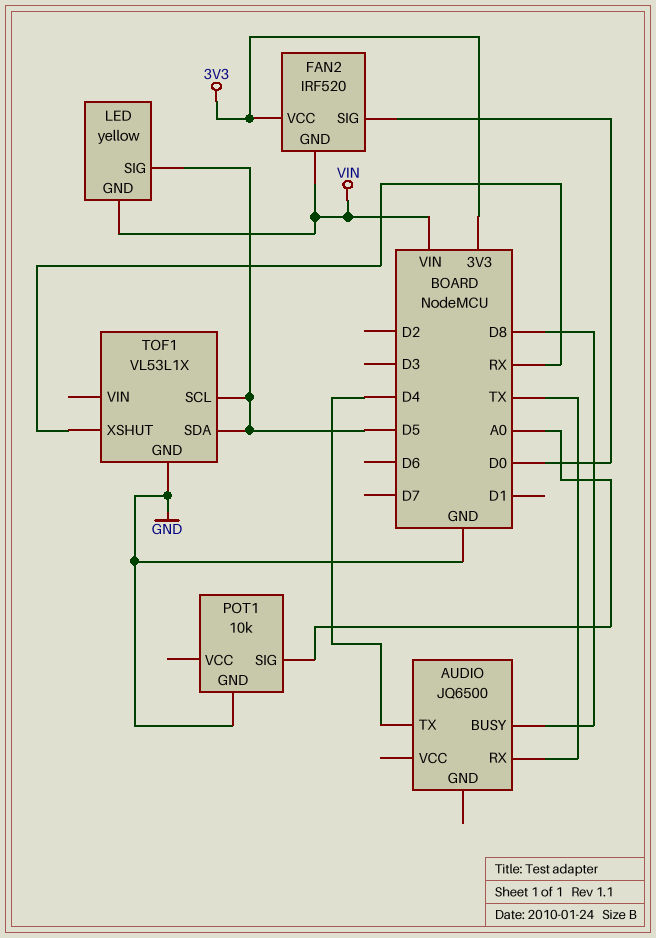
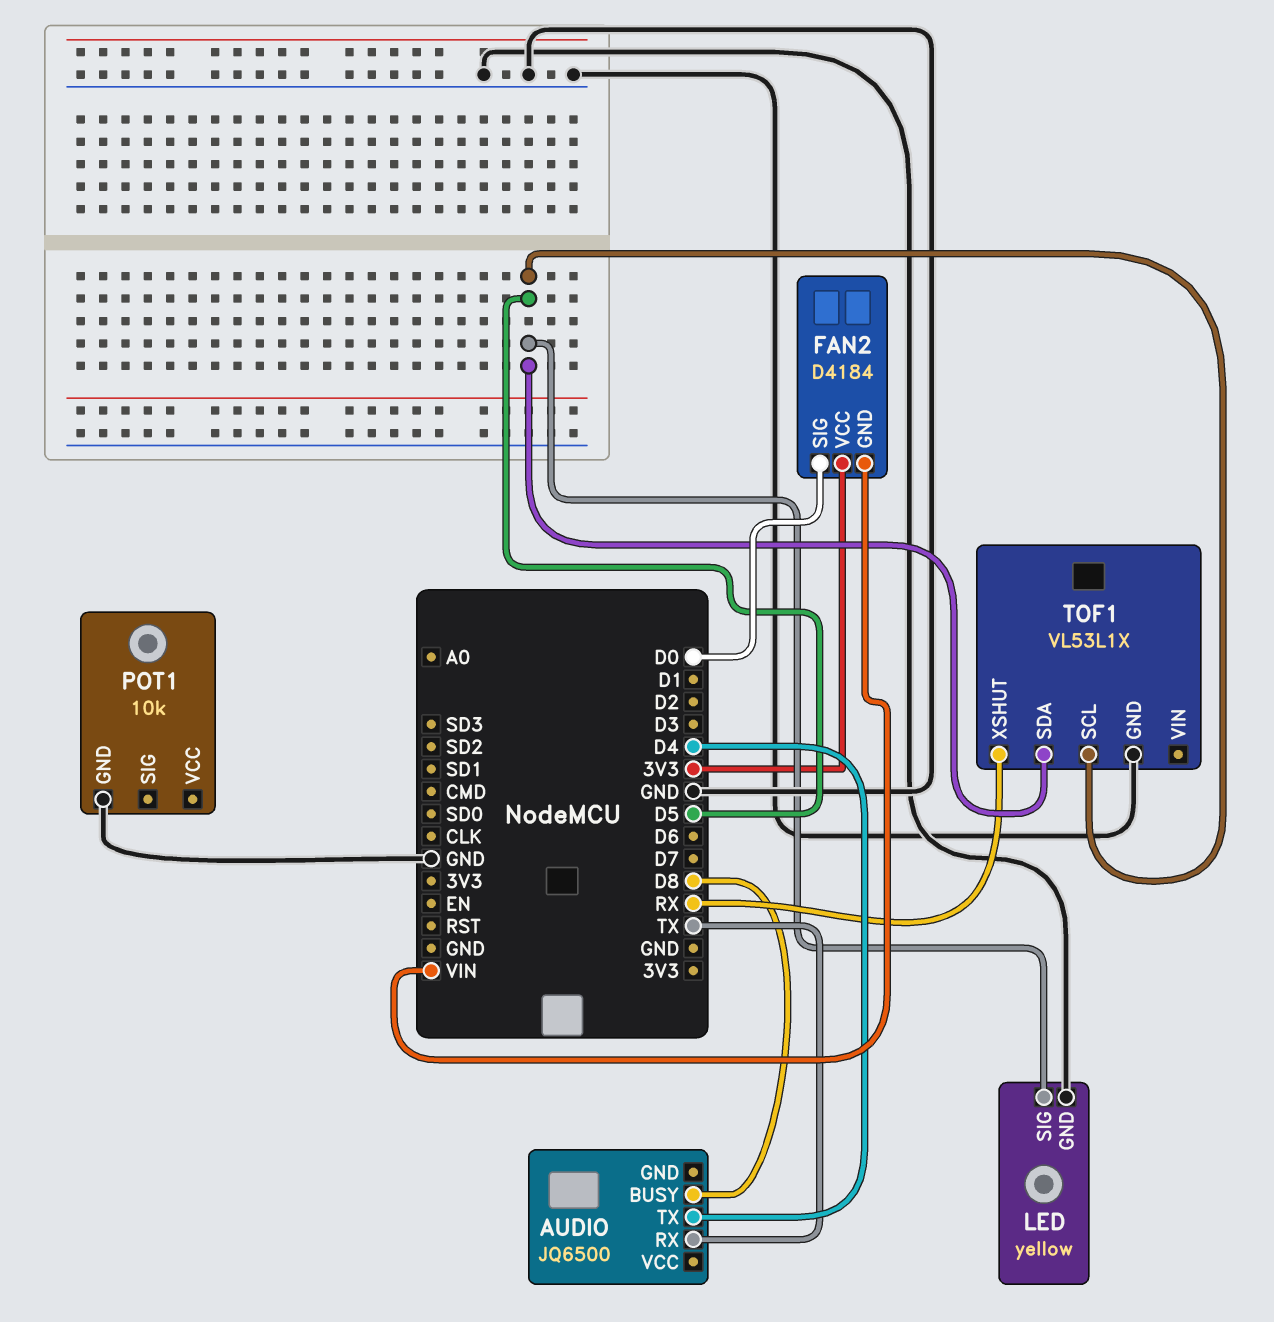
FAN2: IRF520 -> D4184
LED pin GND: VIN -> GND
POT1 pin SIG: A0 -> none

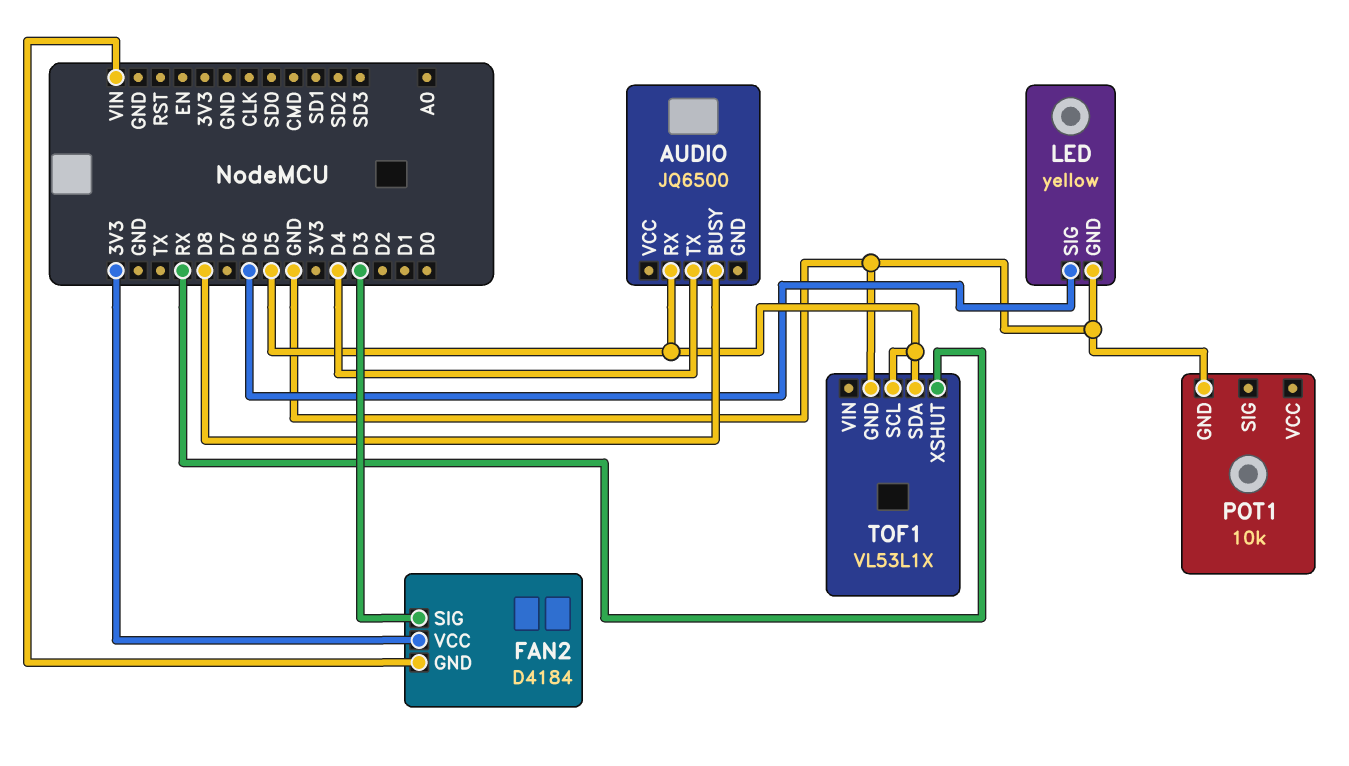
AUDIO pin RX: TX -> D5
FAN2 pin SIG: D0 -> D3
LED pin SIG: D5 -> D6

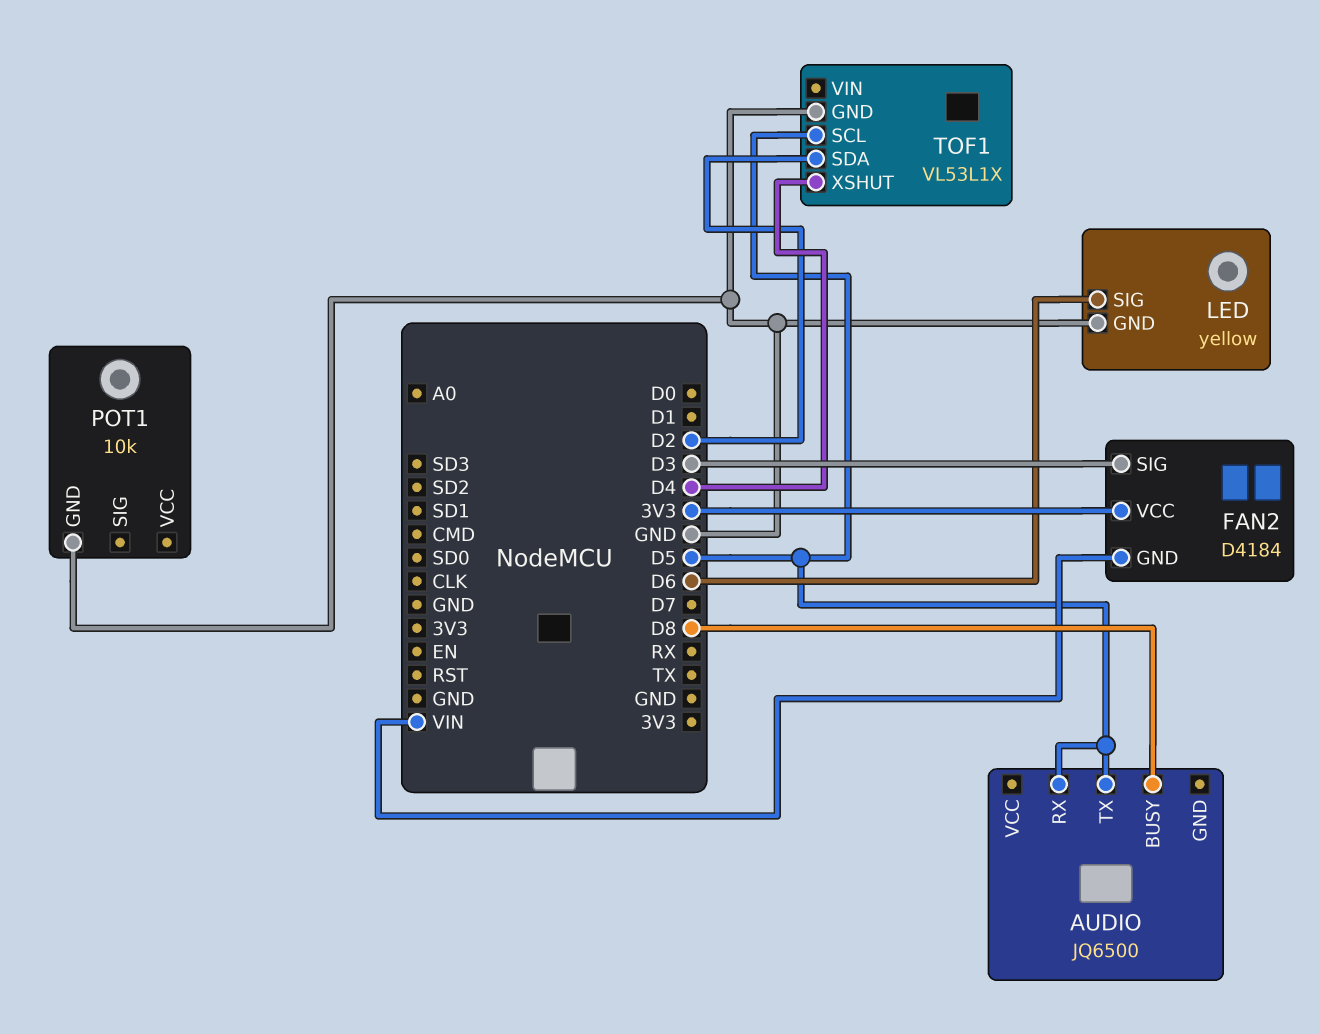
AUDIO pin TX: D4 -> D5
TOF1 pin SDA: D5 -> D2
TOF1 pin XSHUT: RX -> D4

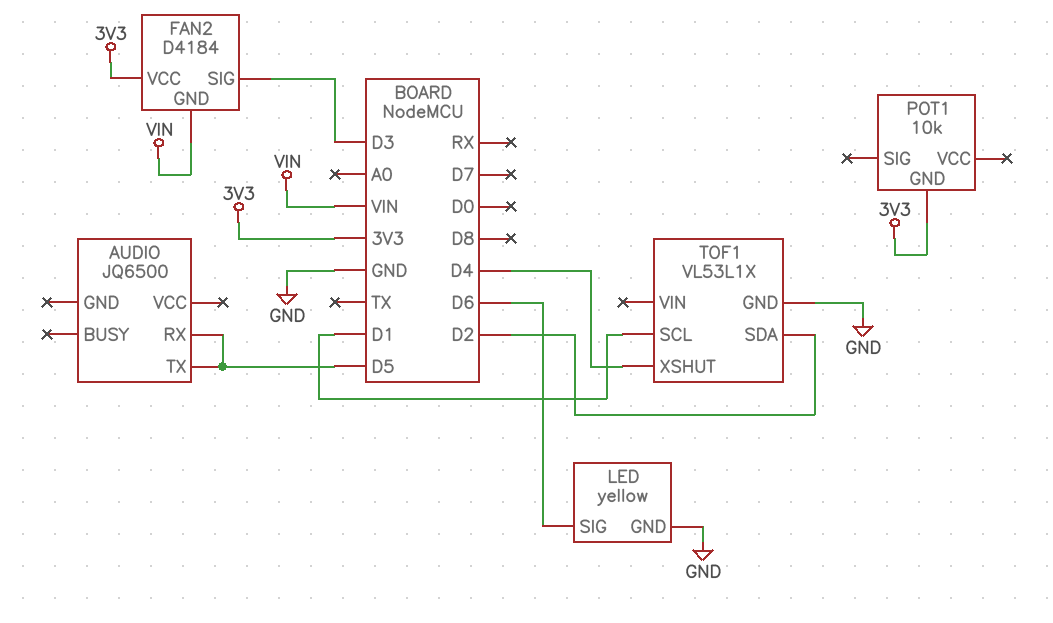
AUDIO pin BUSY: D8 -> none
POT1 pin GND: GND -> 3V3
TOF1 pin SCL: D5 -> D1

